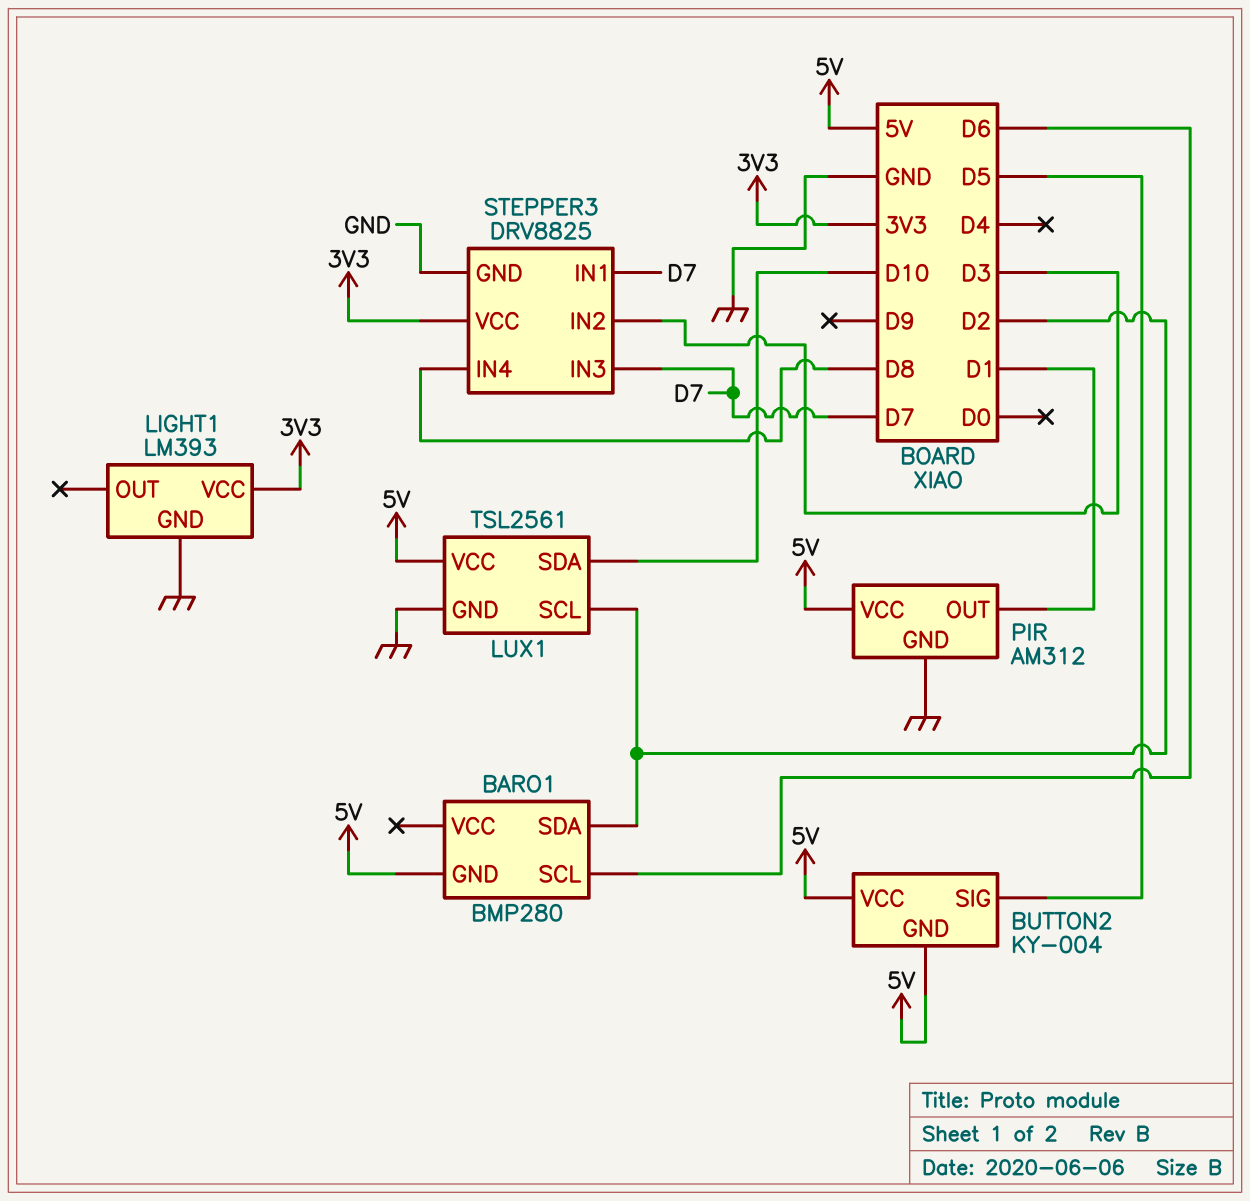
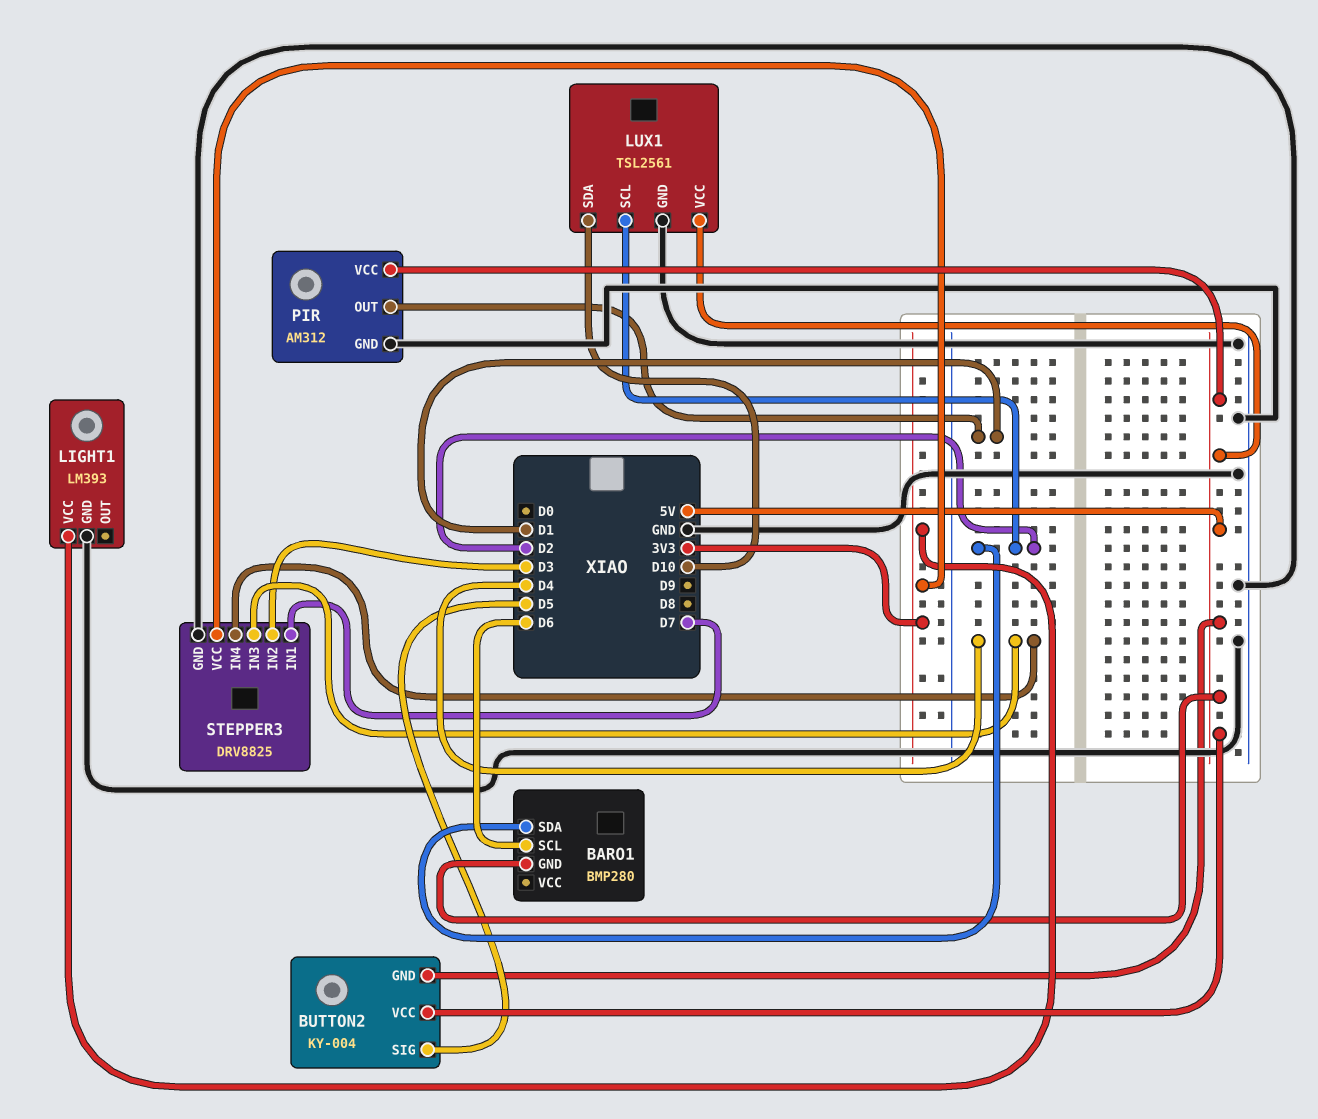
STEPPER3 pin IN3: D7 -> D4
STEPPER3 pin IN4: D8 -> D4

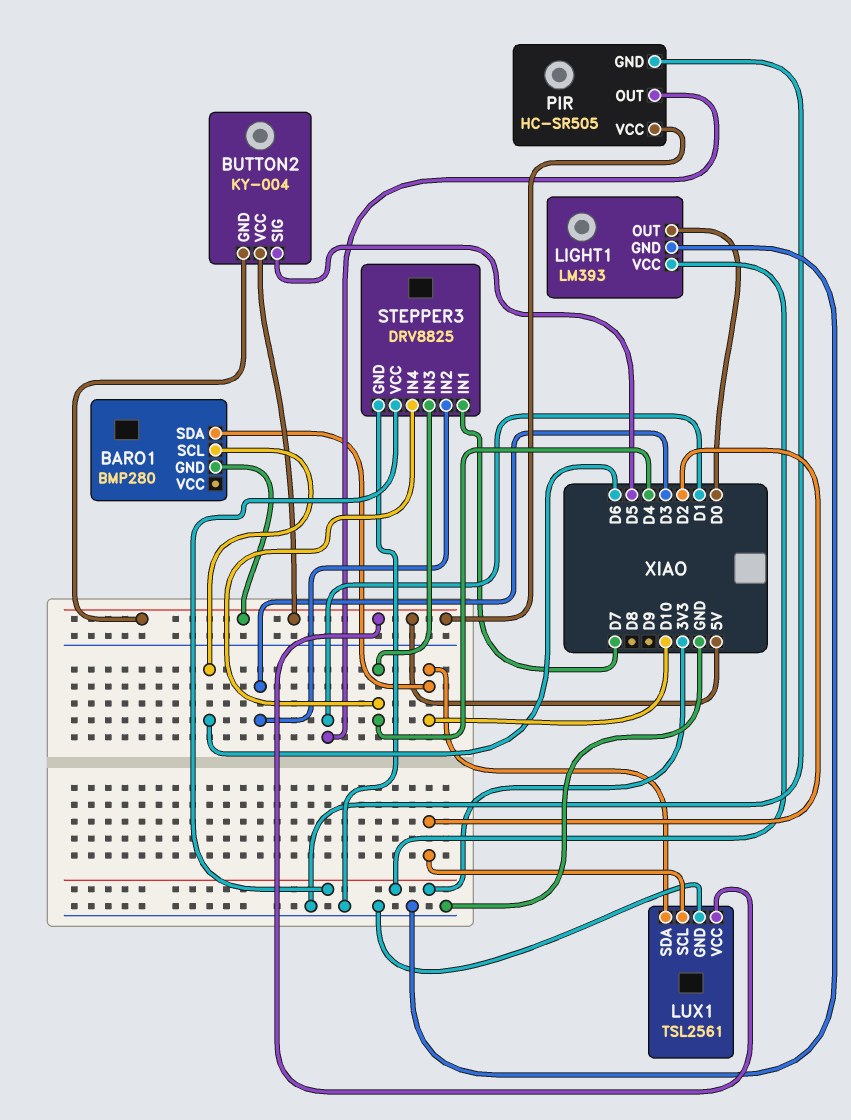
BARO1 pin SDA: D2 -> D10
LIGHT1 pin OUT: none -> D0
PIR: AM312 -> HC-SR505

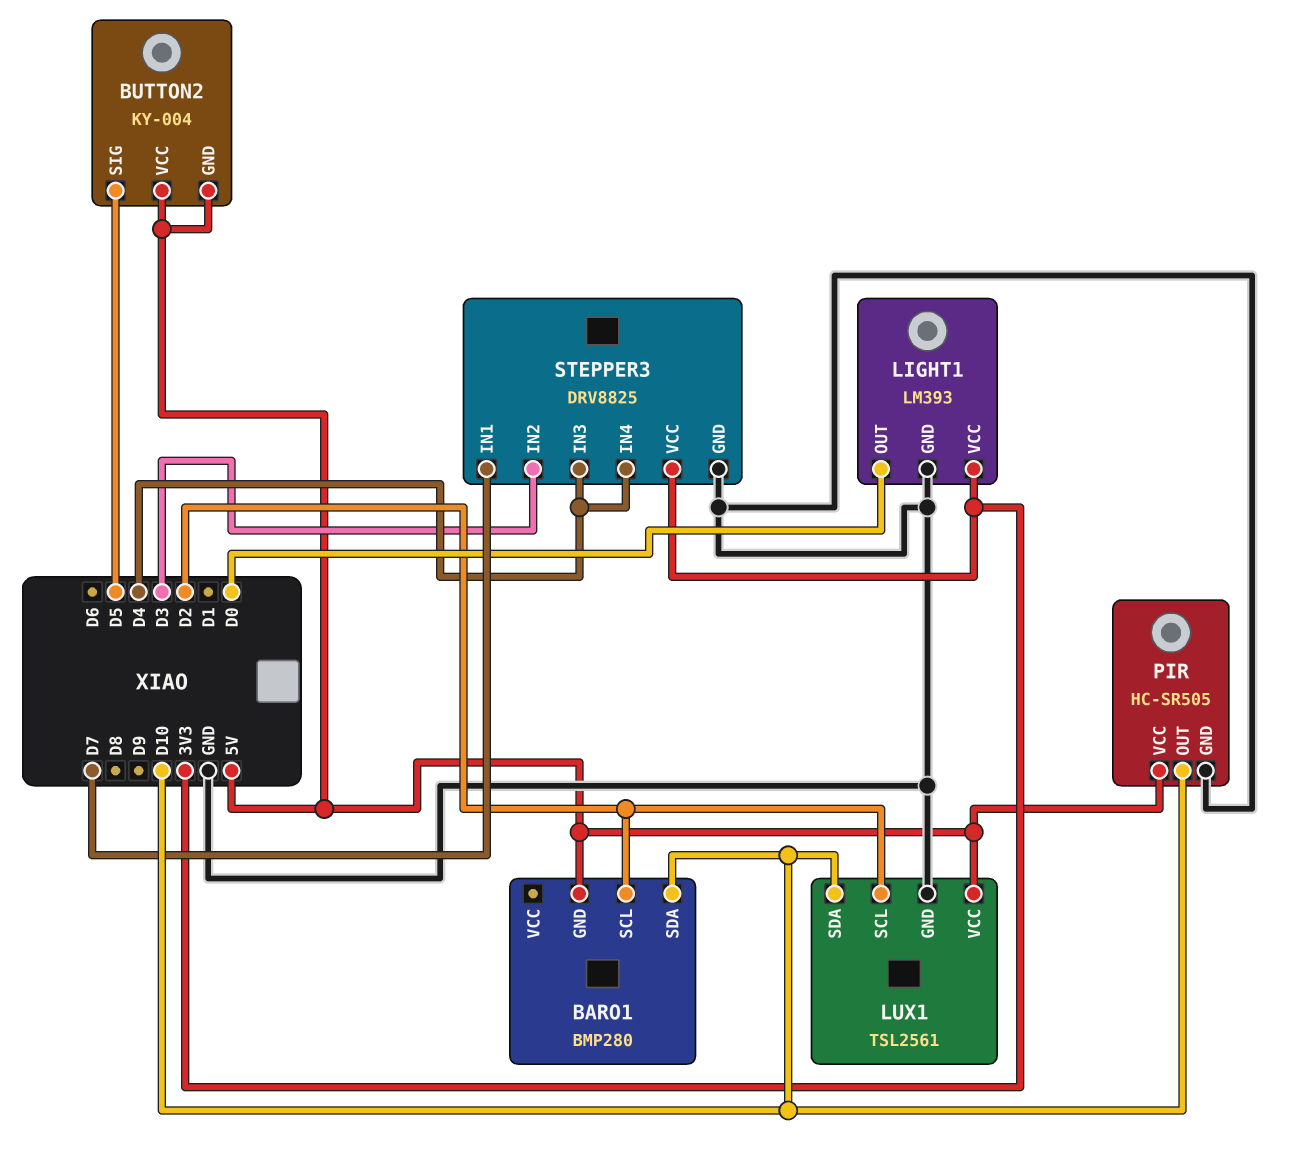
BARO1 pin SCL: D6 -> D2
PIR pin OUT: D1 -> D10

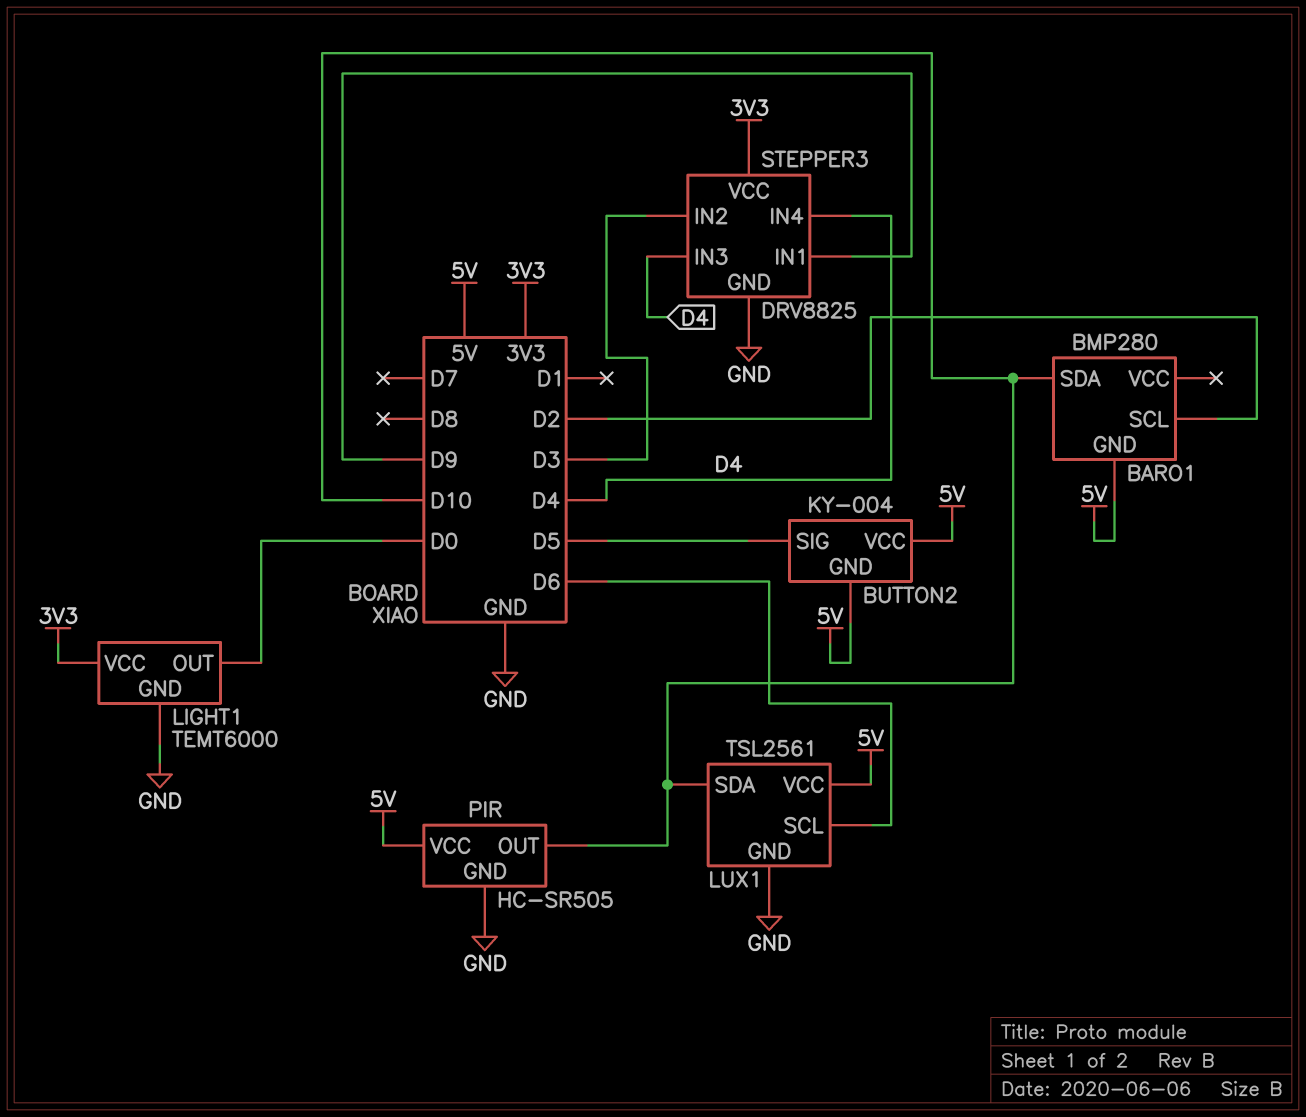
LIGHT1: LM393 -> TEMT6000
LUX1 pin SCL: D2 -> D6
STEPPER3 pin IN1: D7 -> D9

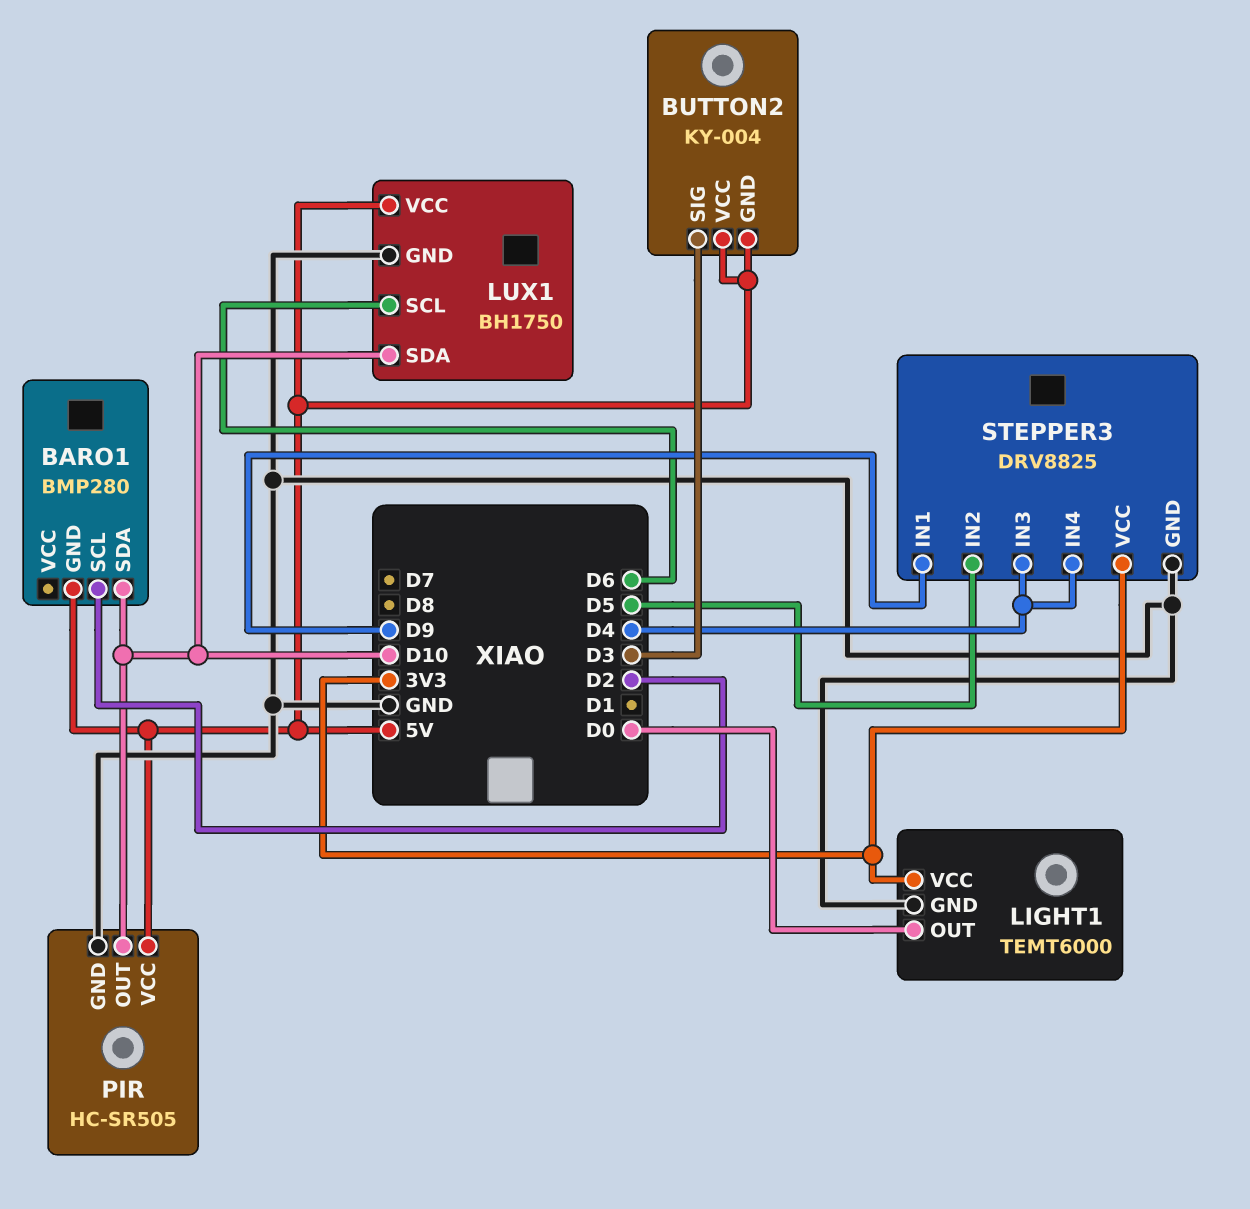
BUTTON2 pin SIG: D5 -> D3
LUX1: TSL2561 -> BH1750
STEPPER3 pin IN2: D3 -> D5

